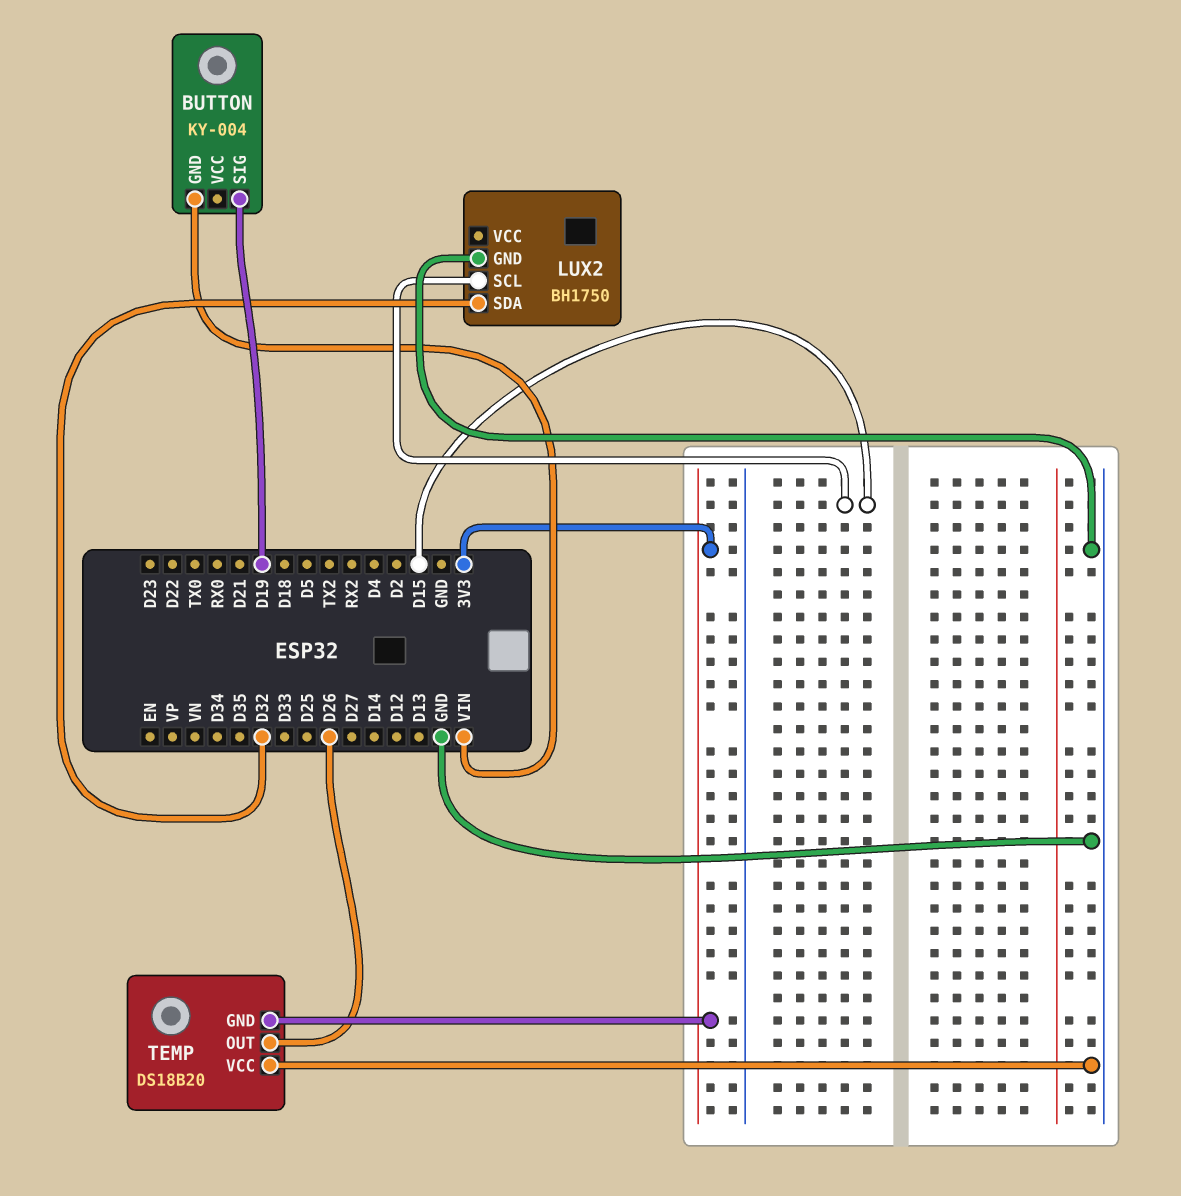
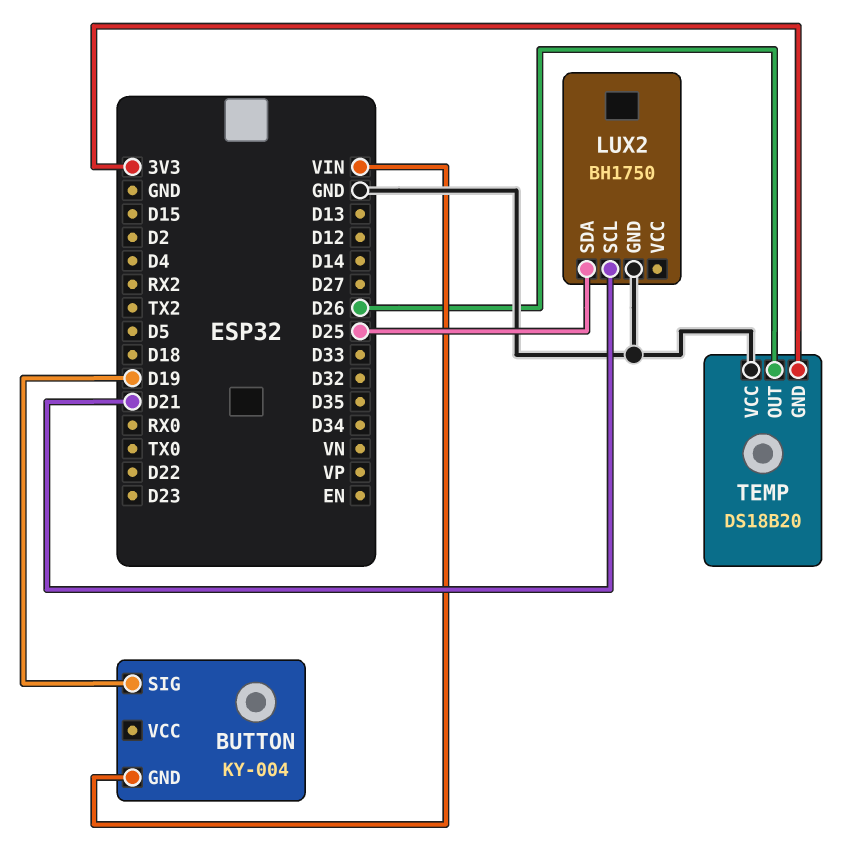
LUX2 pin SCL: D15 -> D21
LUX2 pin SDA: D32 -> D25

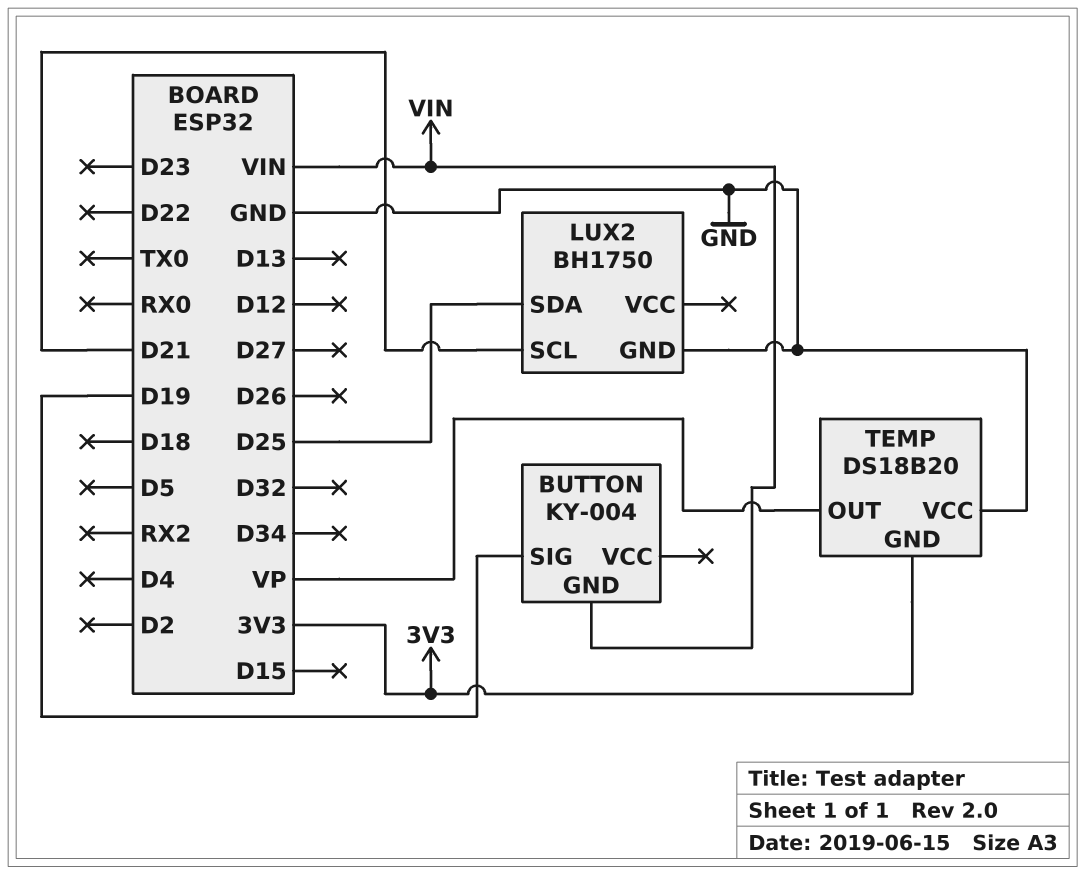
TEMP pin OUT: D26 -> VP

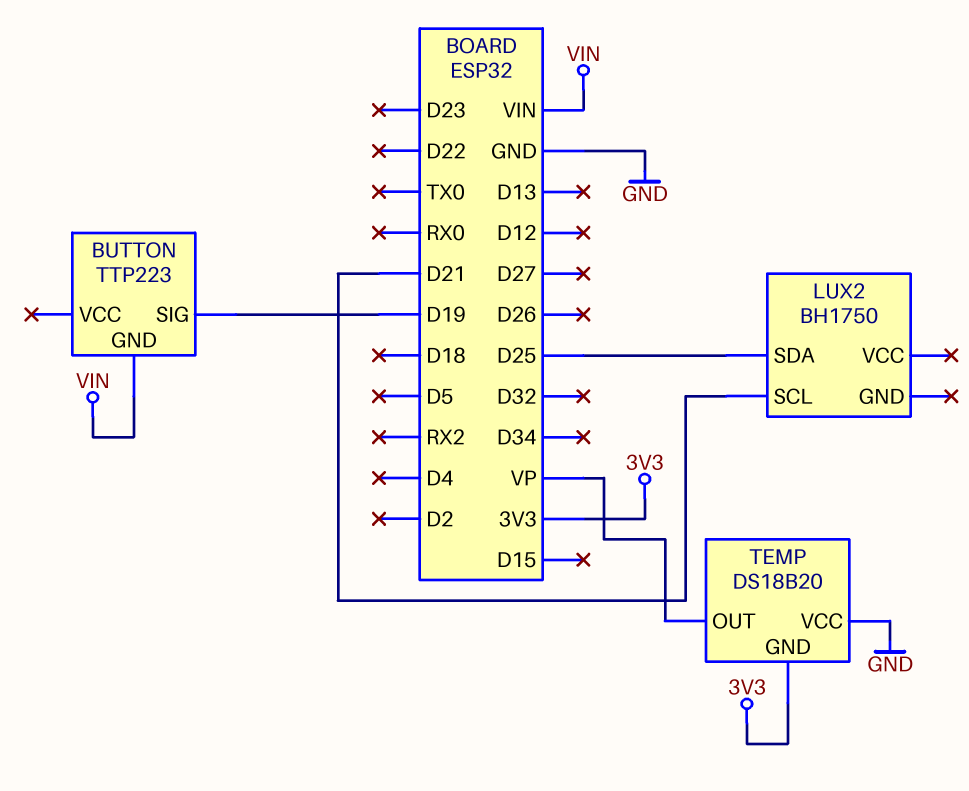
BUTTON: KY-004 -> TTP223
LUX2 pin GND: GND -> none

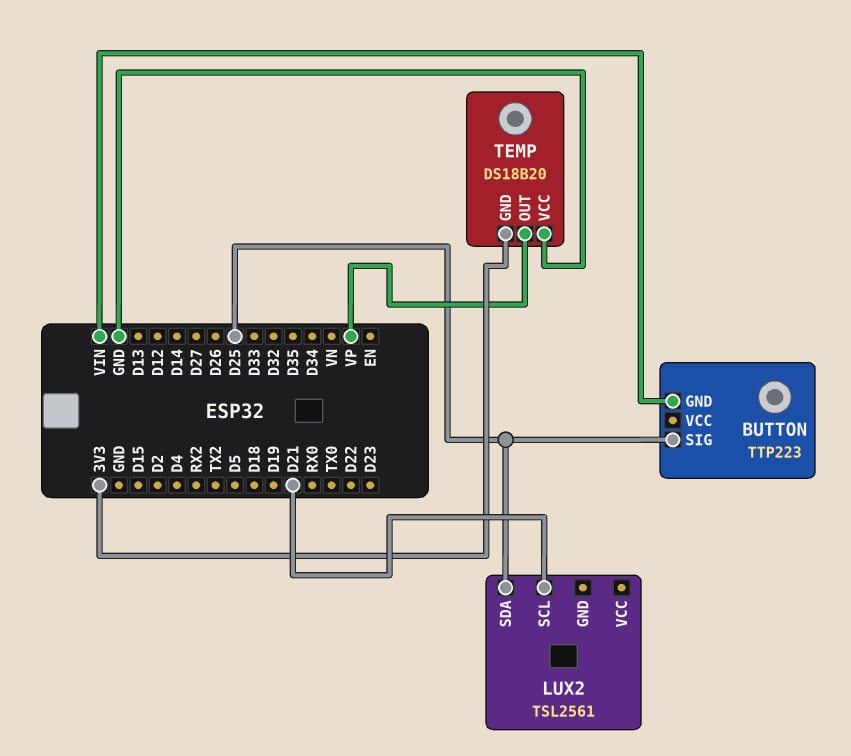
BUTTON pin SIG: D19 -> D25
LUX2: BH1750 -> TSL2561

